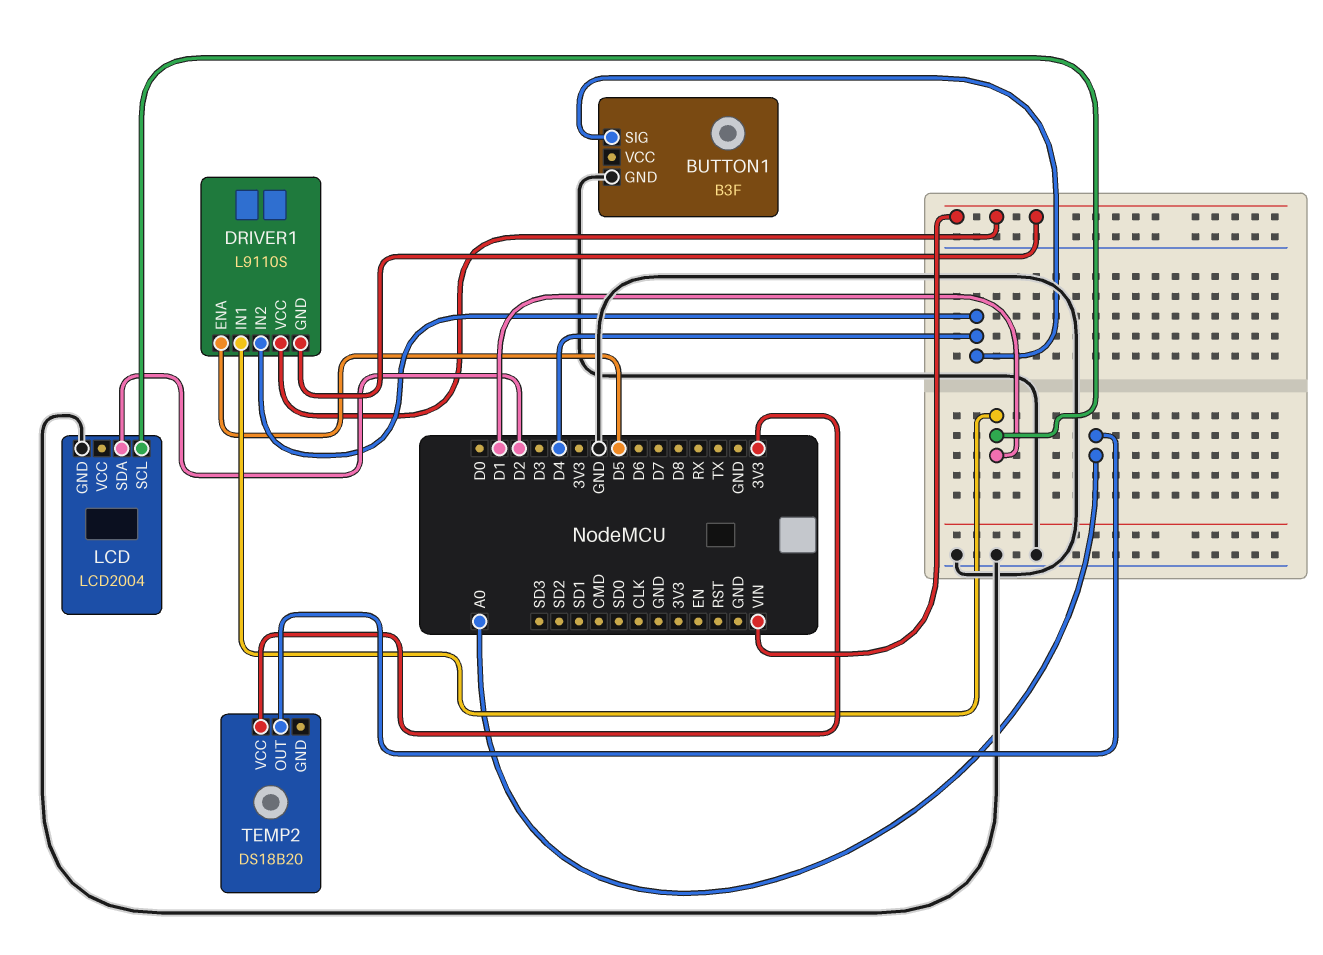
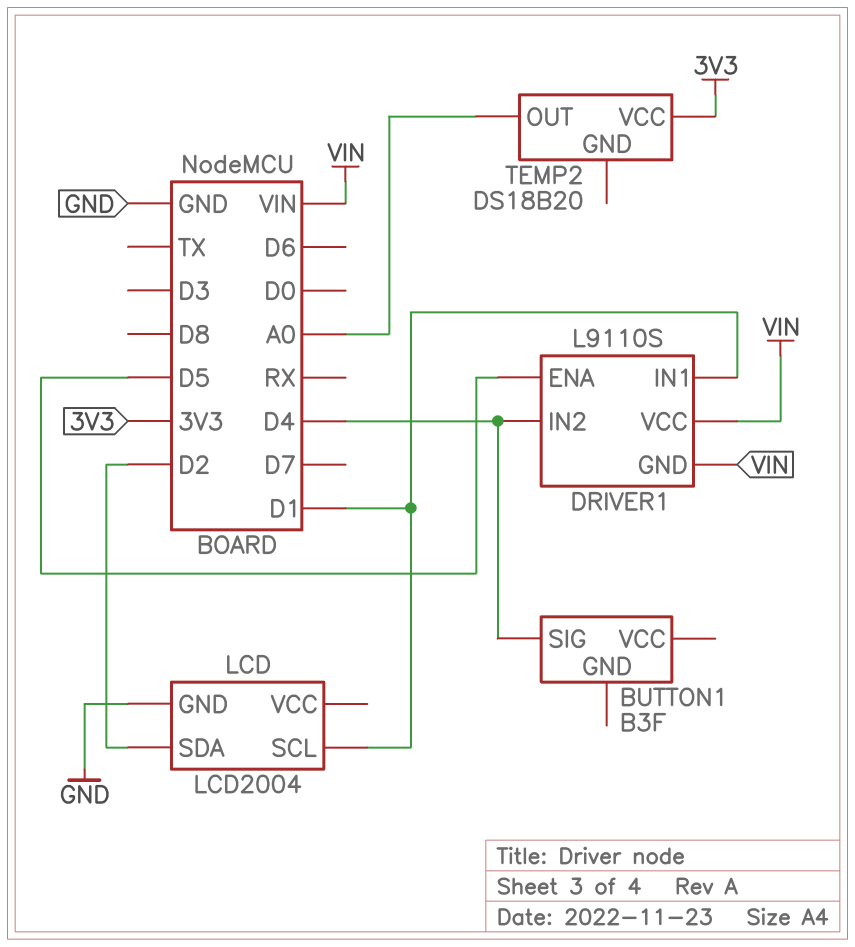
BUTTON1 pin GND: GND -> none

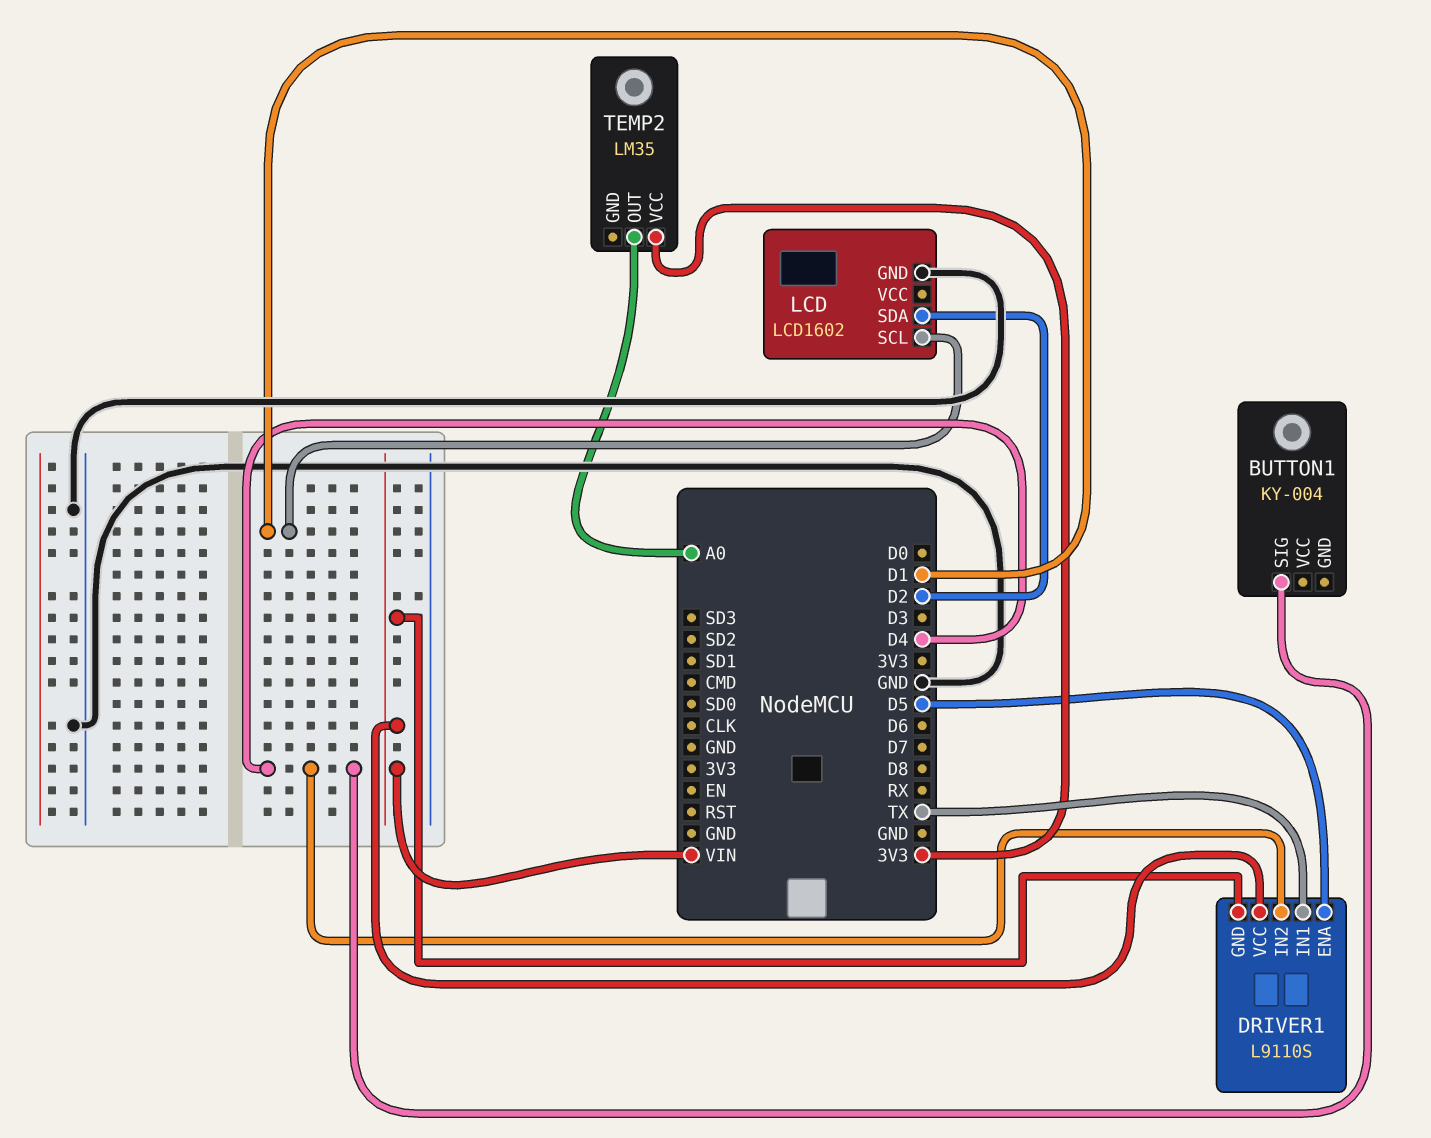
BUTTON1: B3F -> KY-004
DRIVER1 pin IN1: D1 -> TX
LCD: LCD2004 -> LCD1602
TEMP2: DS18B20 -> LM35

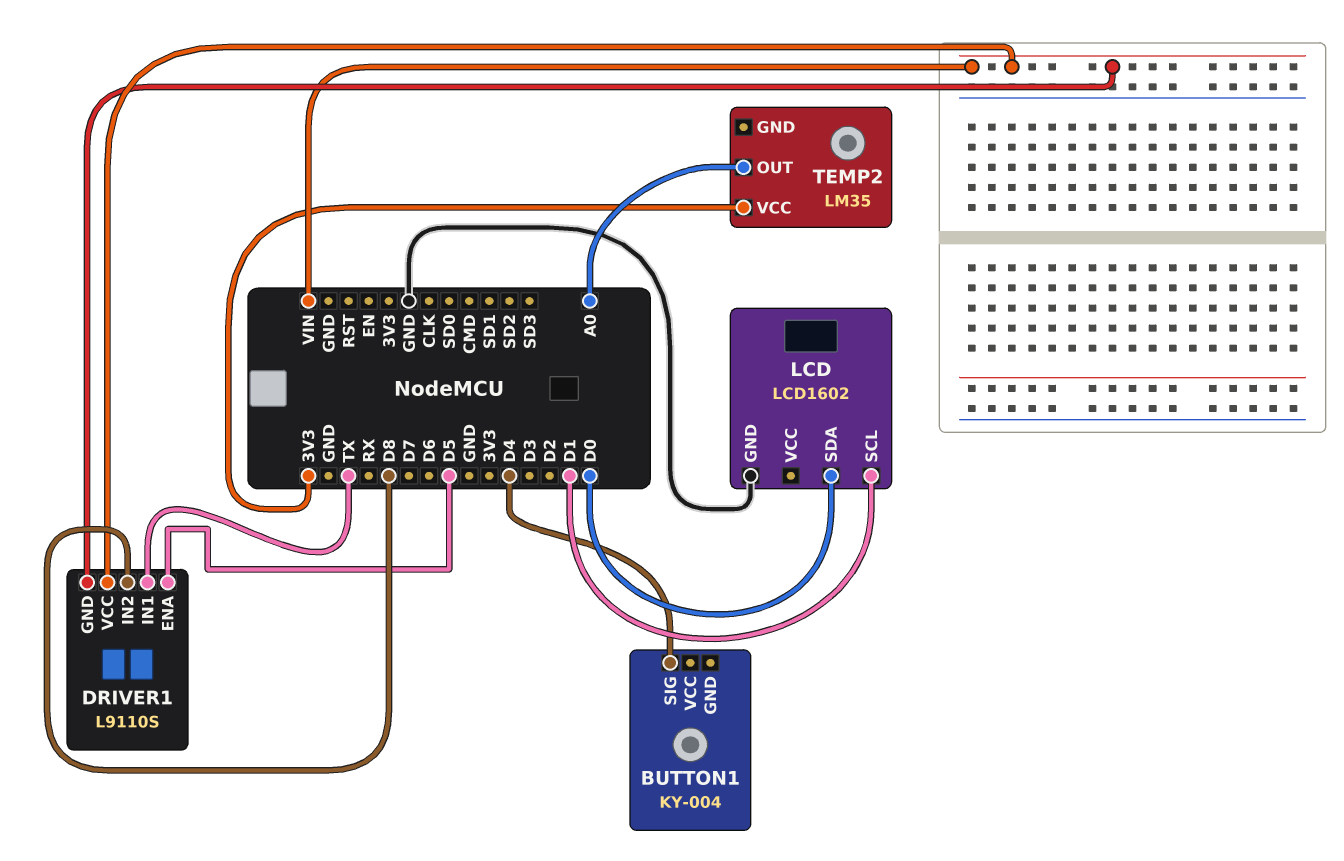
DRIVER1 pin IN2: D4 -> D8
LCD pin SDA: D2 -> D0

